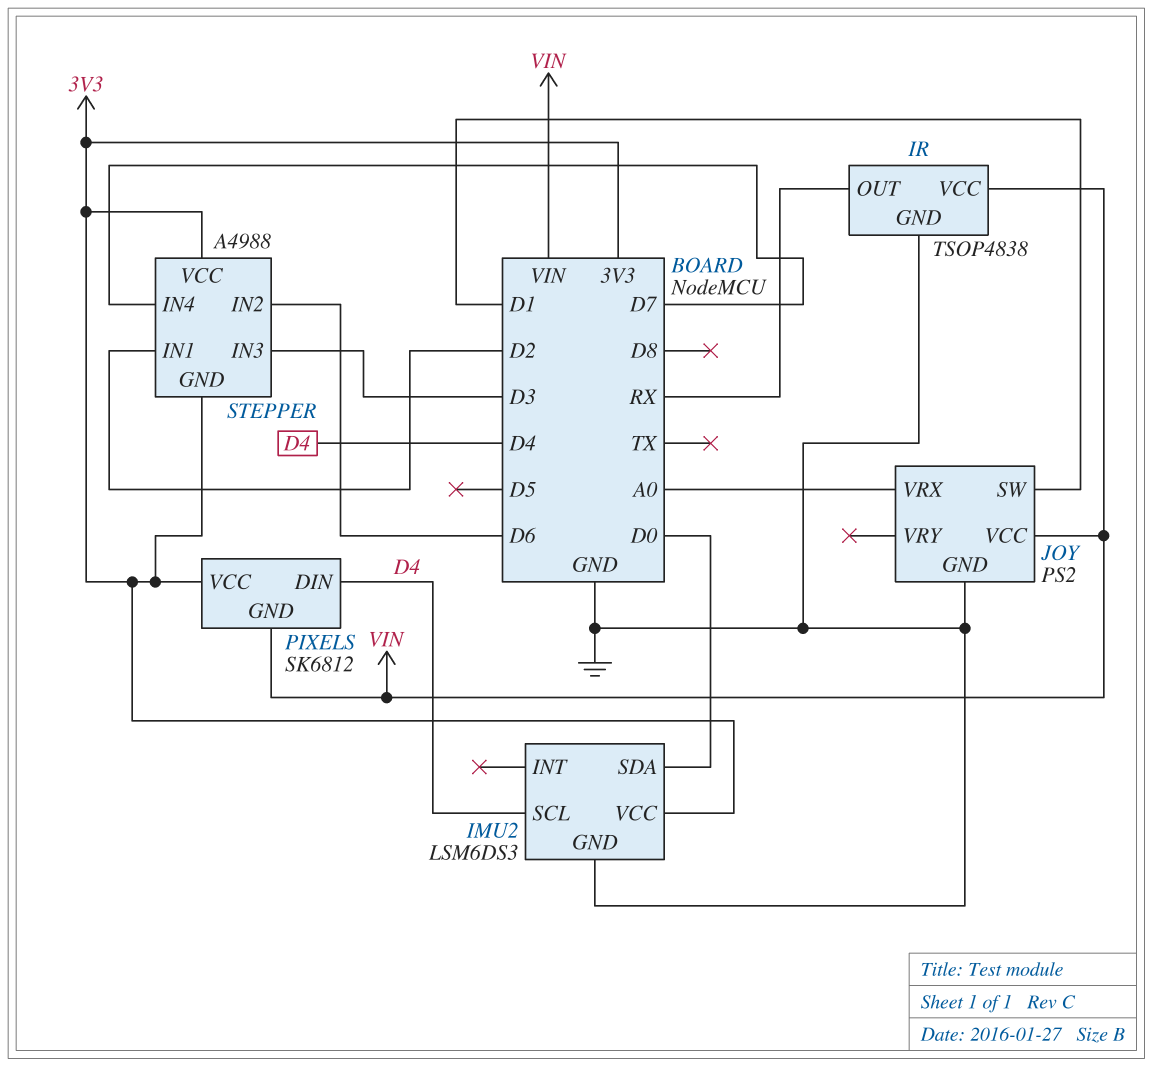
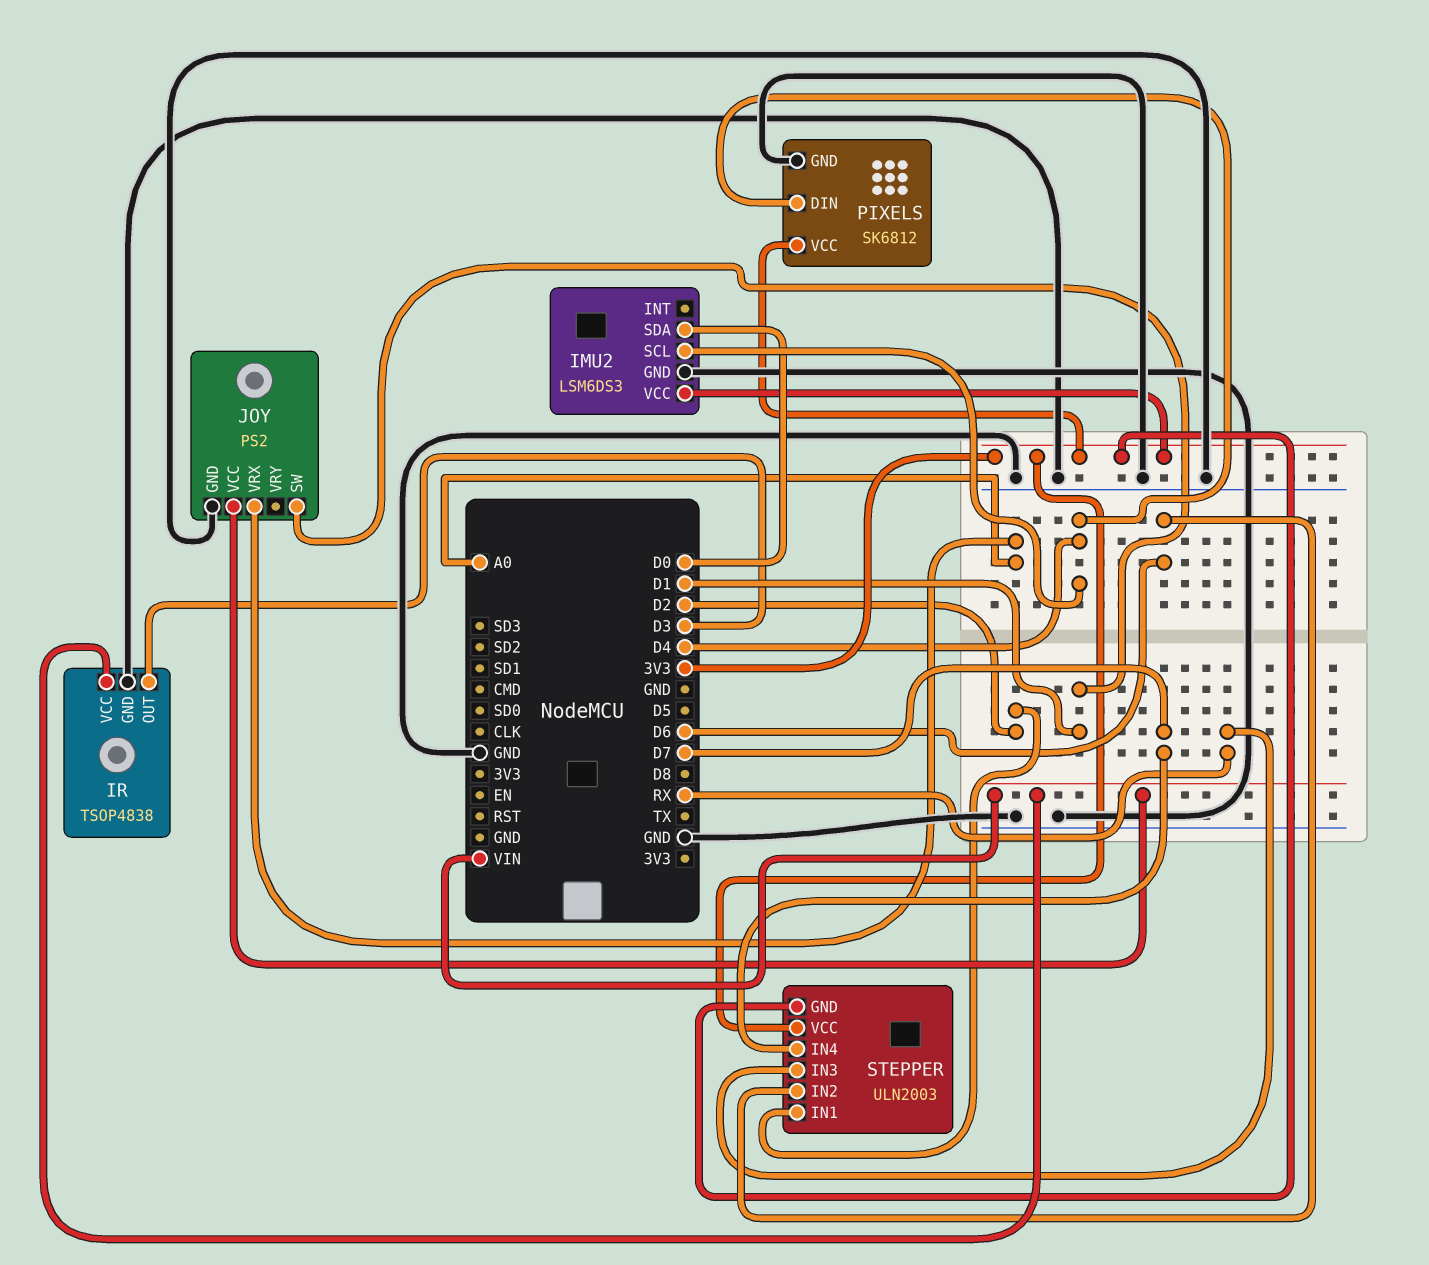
IR pin OUT: RX -> D3
PIXELS pin GND: VIN -> GND
STEPPER: A4988 -> ULN2003
STEPPER pin IN3: D3 -> RX

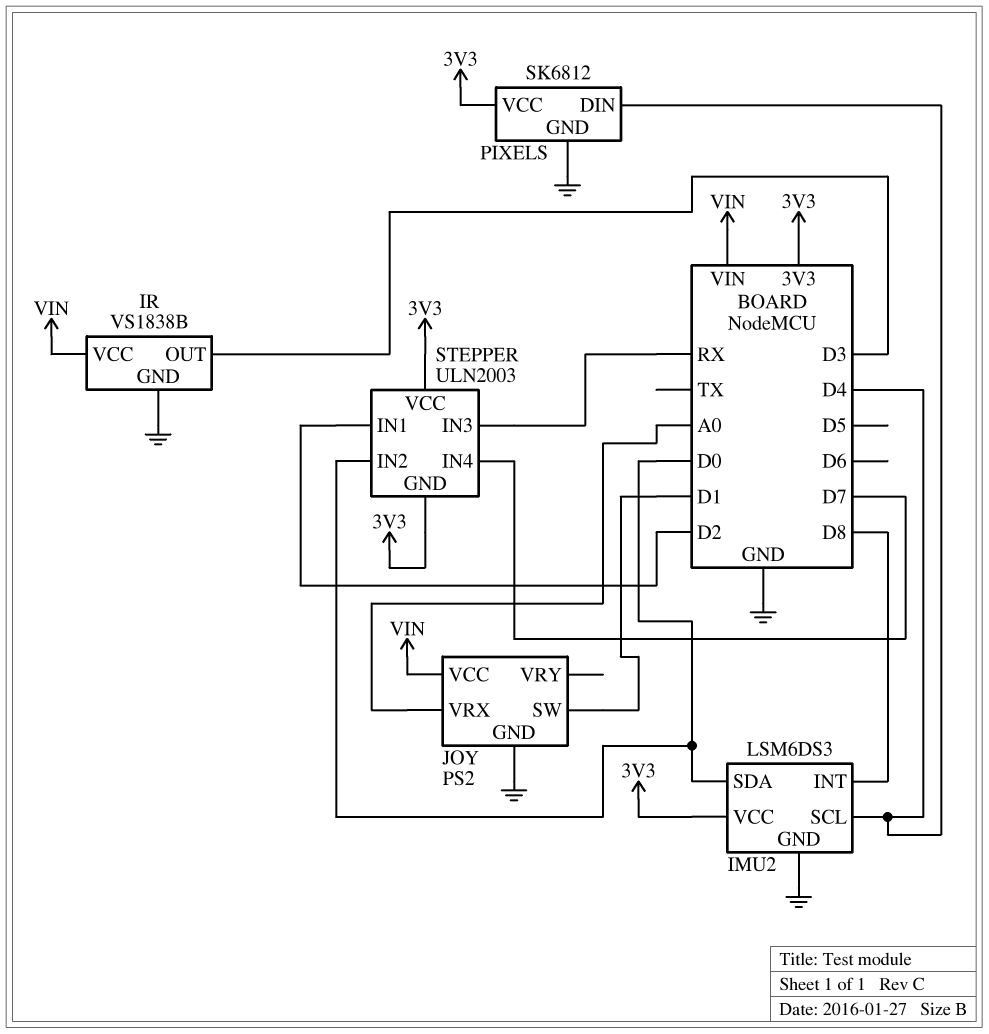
IMU2 pin INT: none -> D8
IR: TSOP4838 -> VS1838B
STEPPER pin IN2: D6 -> D0

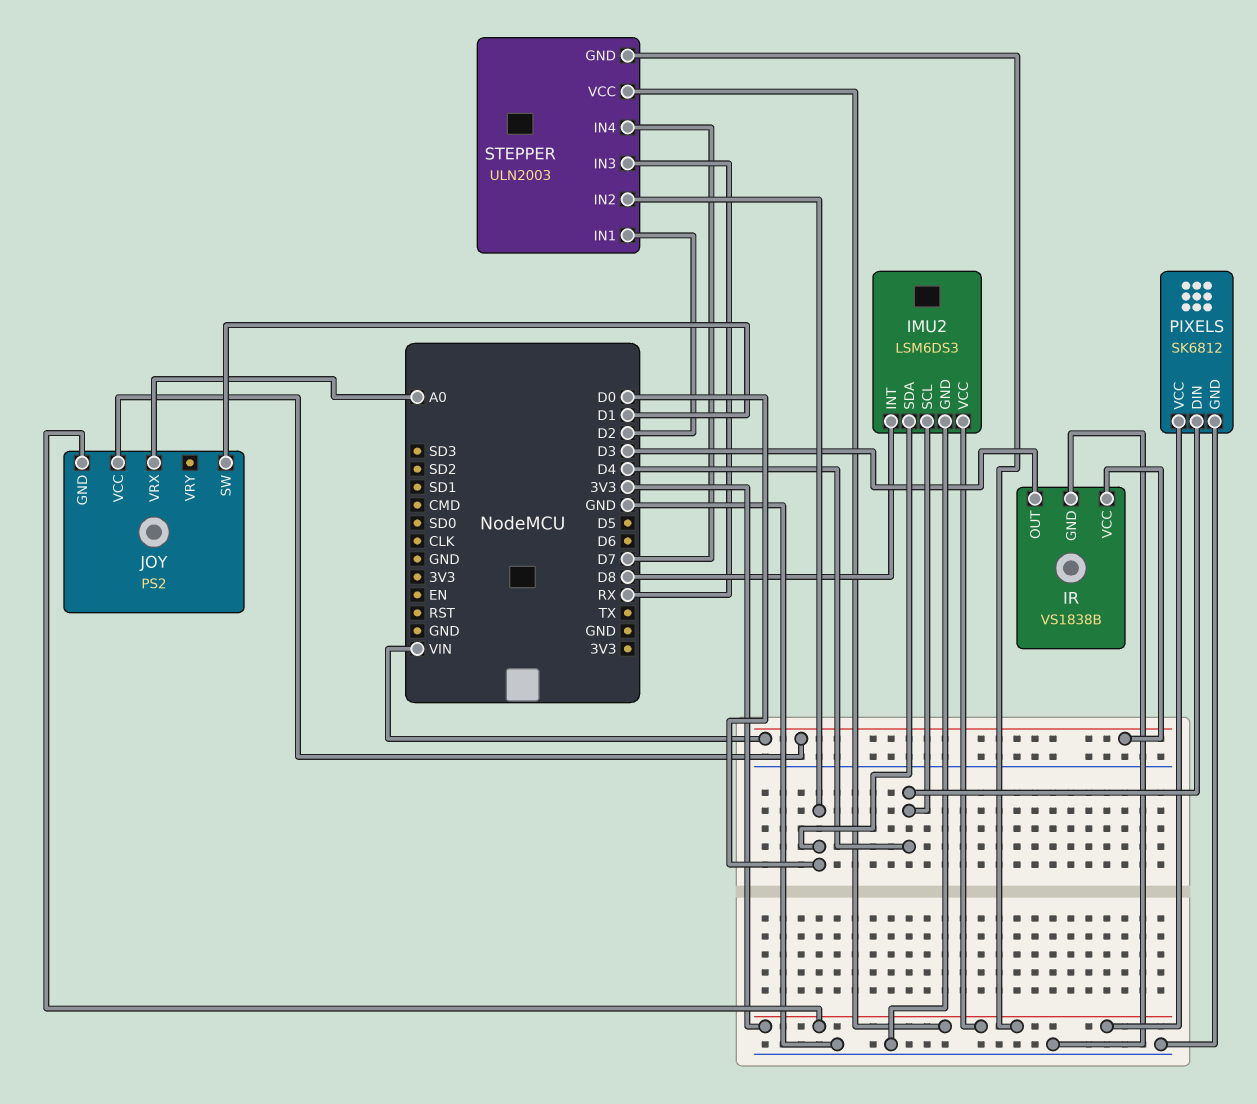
JOY pin GND: GND -> 3V3

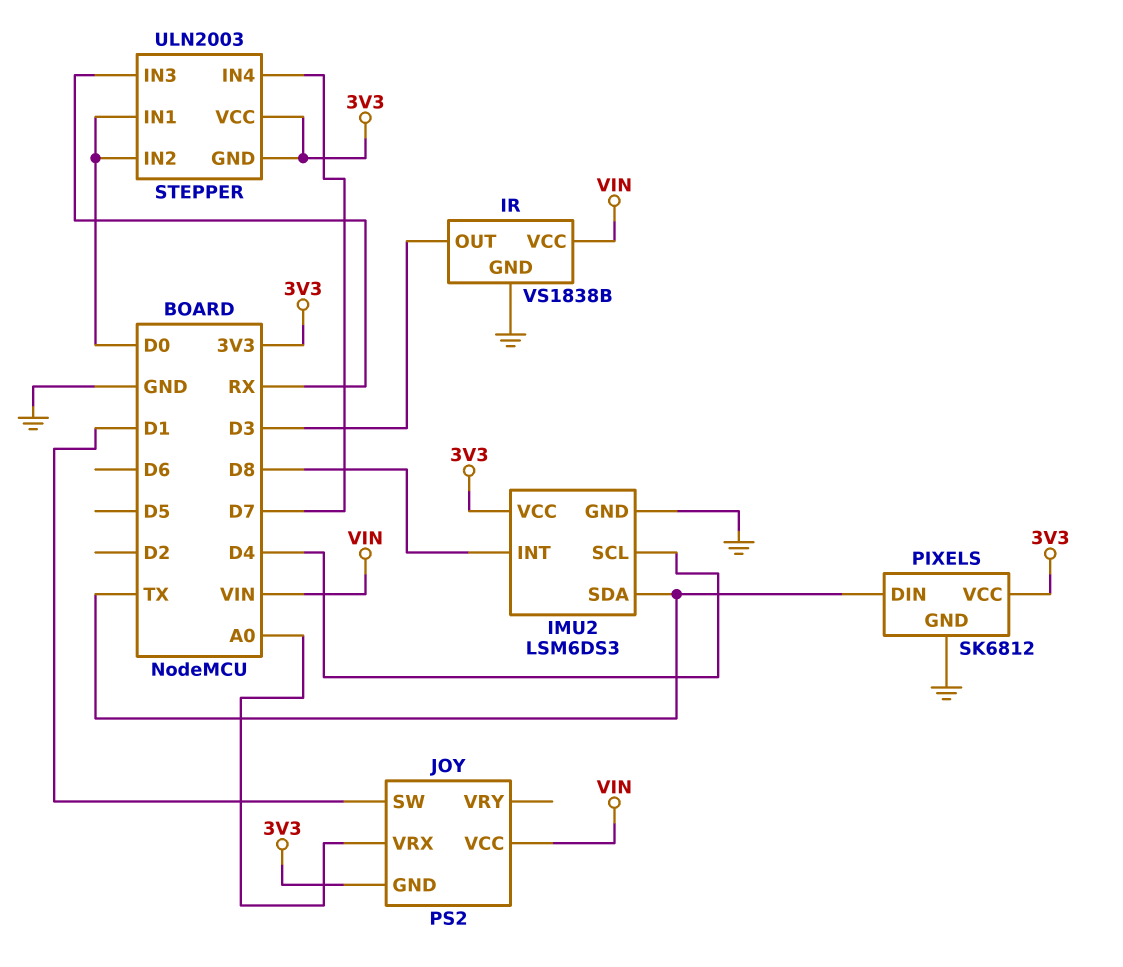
IMU2 pin SDA: D0 -> TX
PIXELS pin DIN: D4 -> TX
STEPPER pin IN1: D2 -> D0

